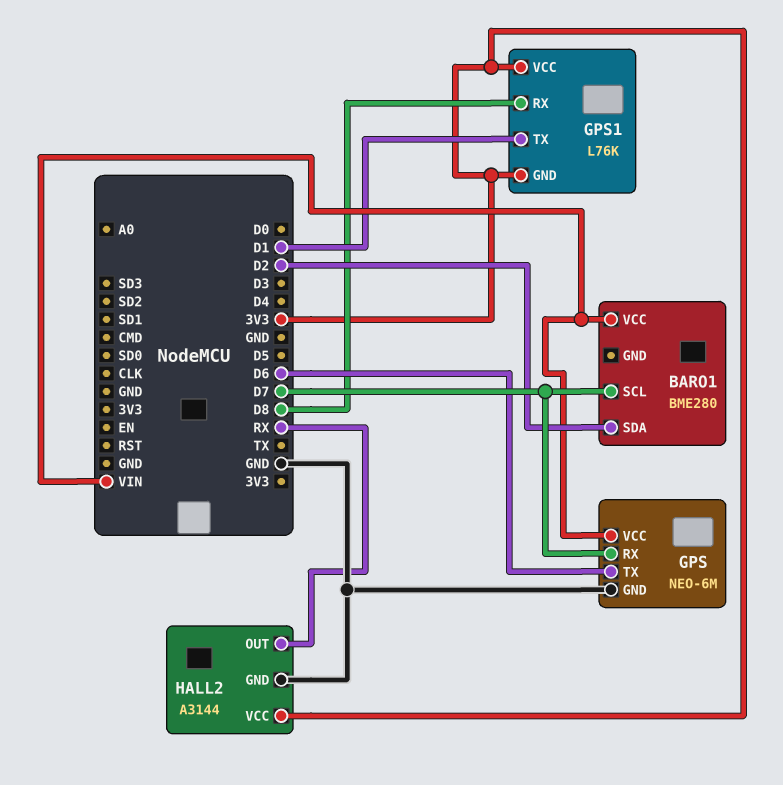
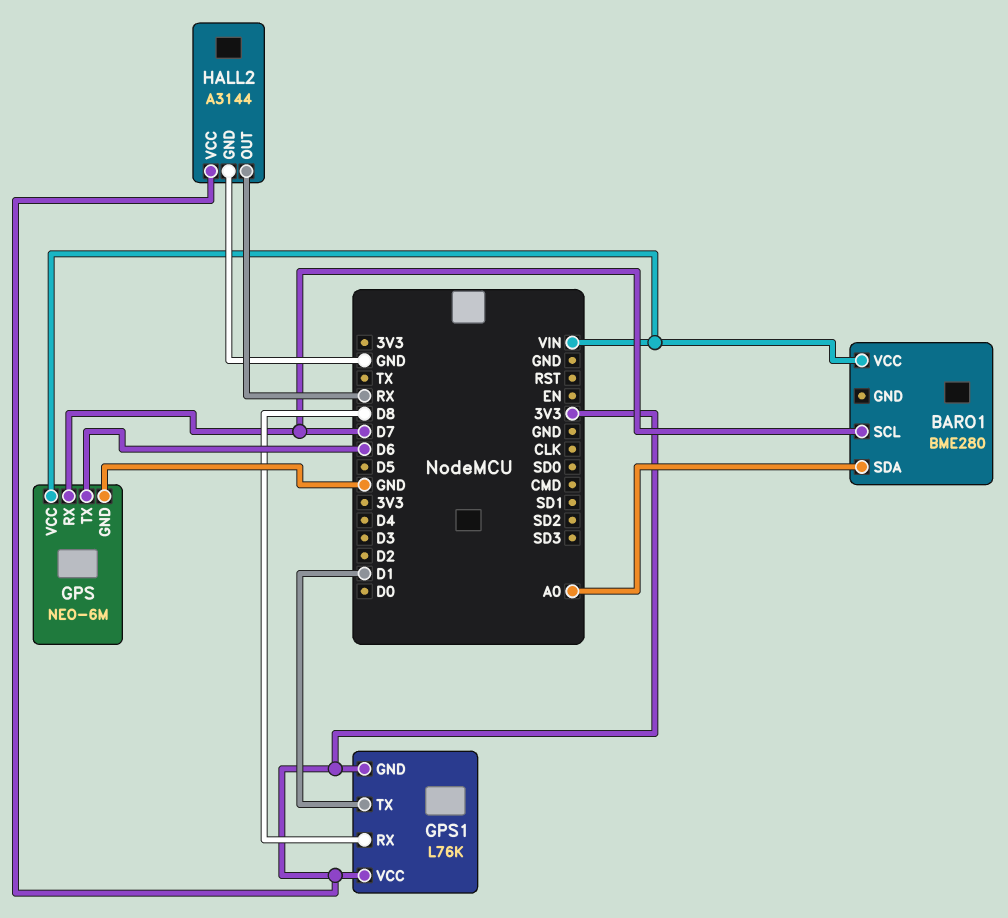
BARO1 pin SDA: D2 -> A0

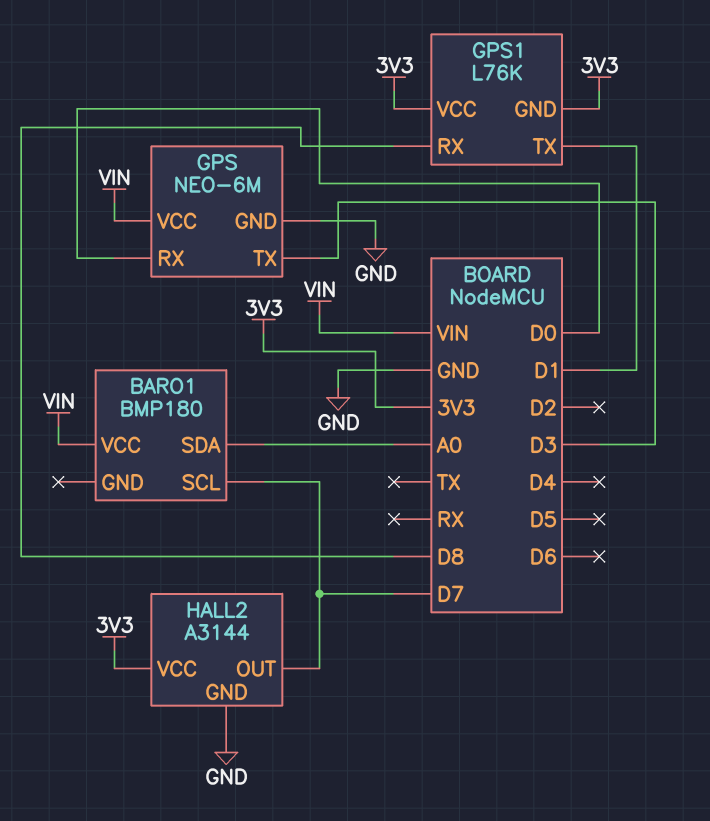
BARO1: BME280 -> BMP180
GPS pin RX: D7 -> D0
GPS pin TX: D6 -> D3
HALL2 pin OUT: RX -> D7

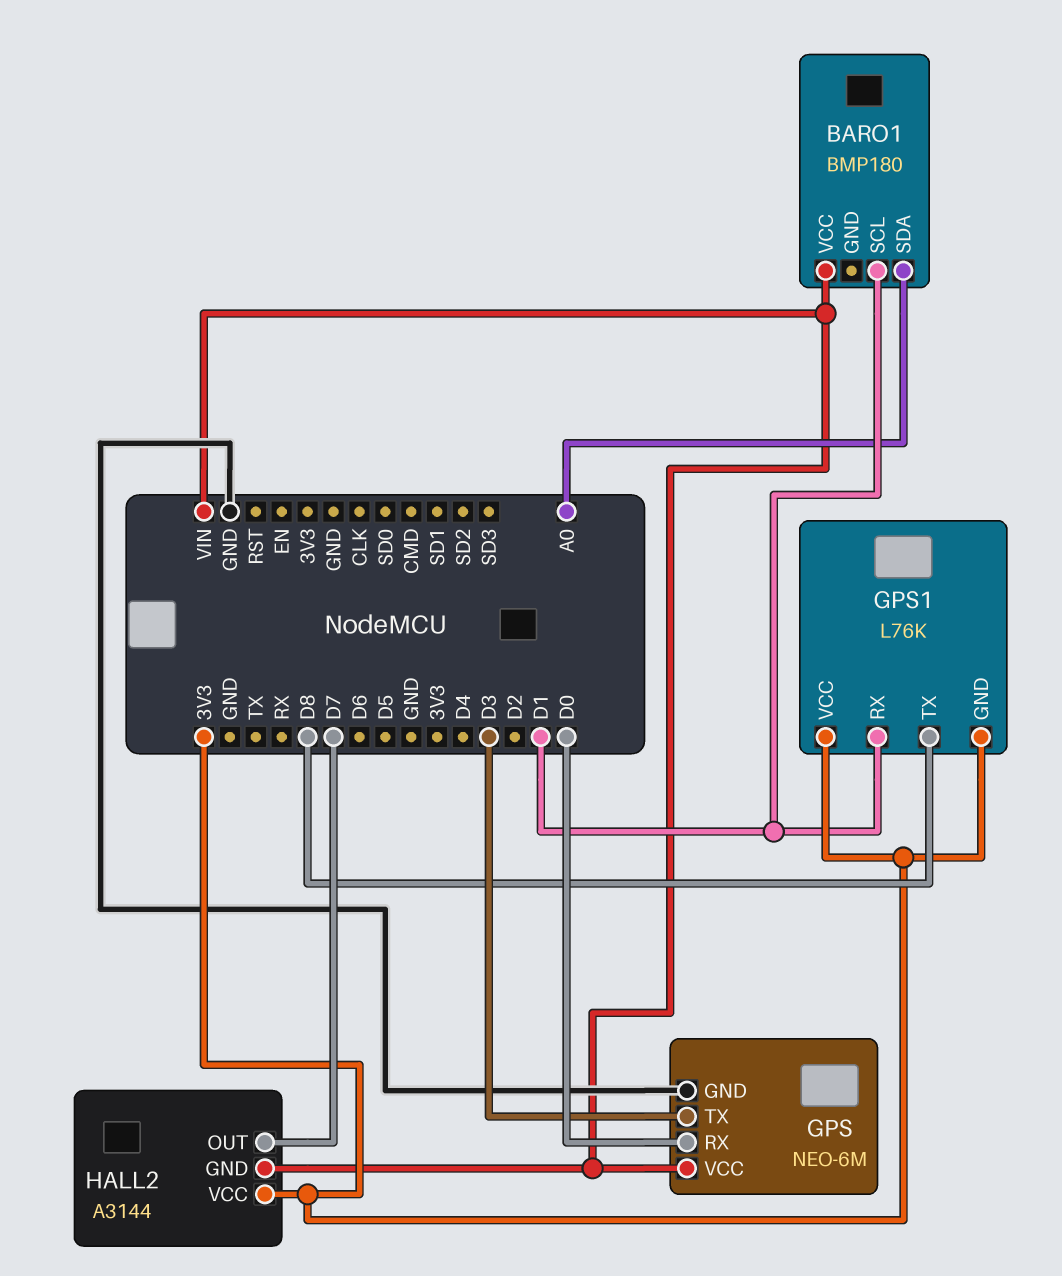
BARO1 pin SCL: D7 -> D1
GPS1 pin RX: D8 -> D1
GPS1 pin TX: D1 -> D8
HALL2 pin GND: GND -> VIN

